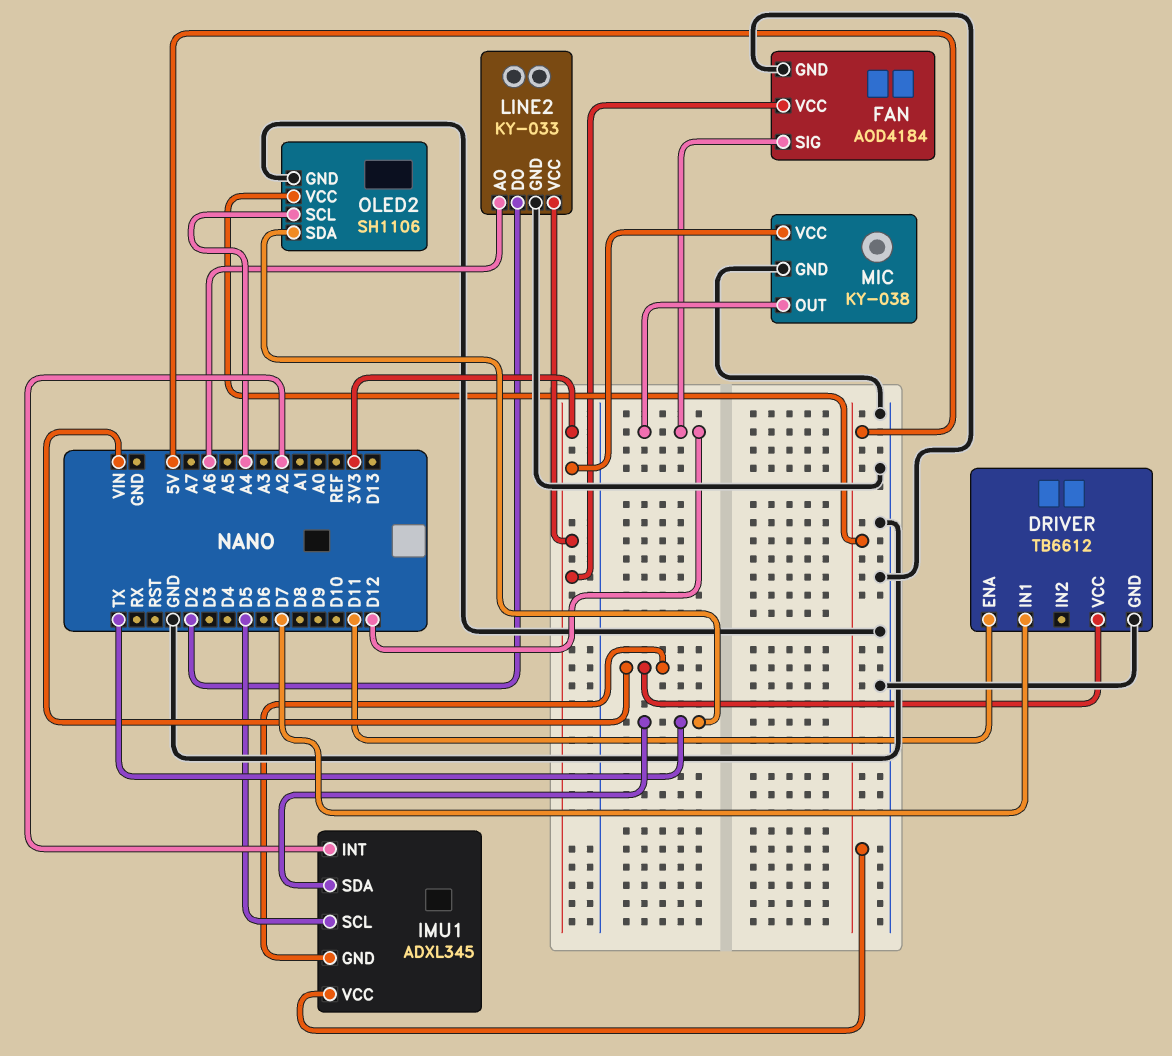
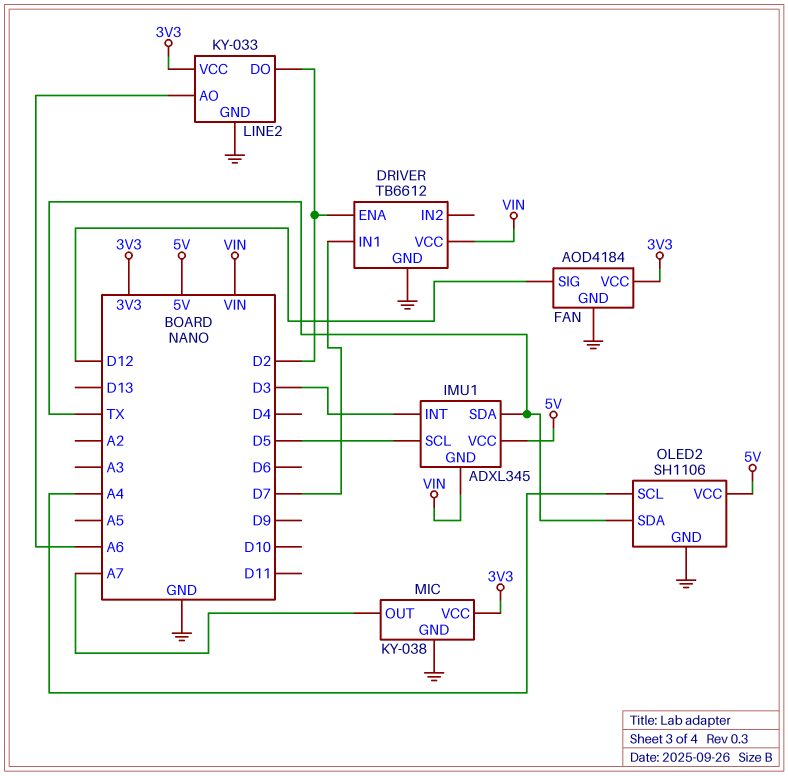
DRIVER pin ENA: D11 -> D2
IMU1 pin INT: A2 -> D3
MIC pin OUT: D12 -> A7

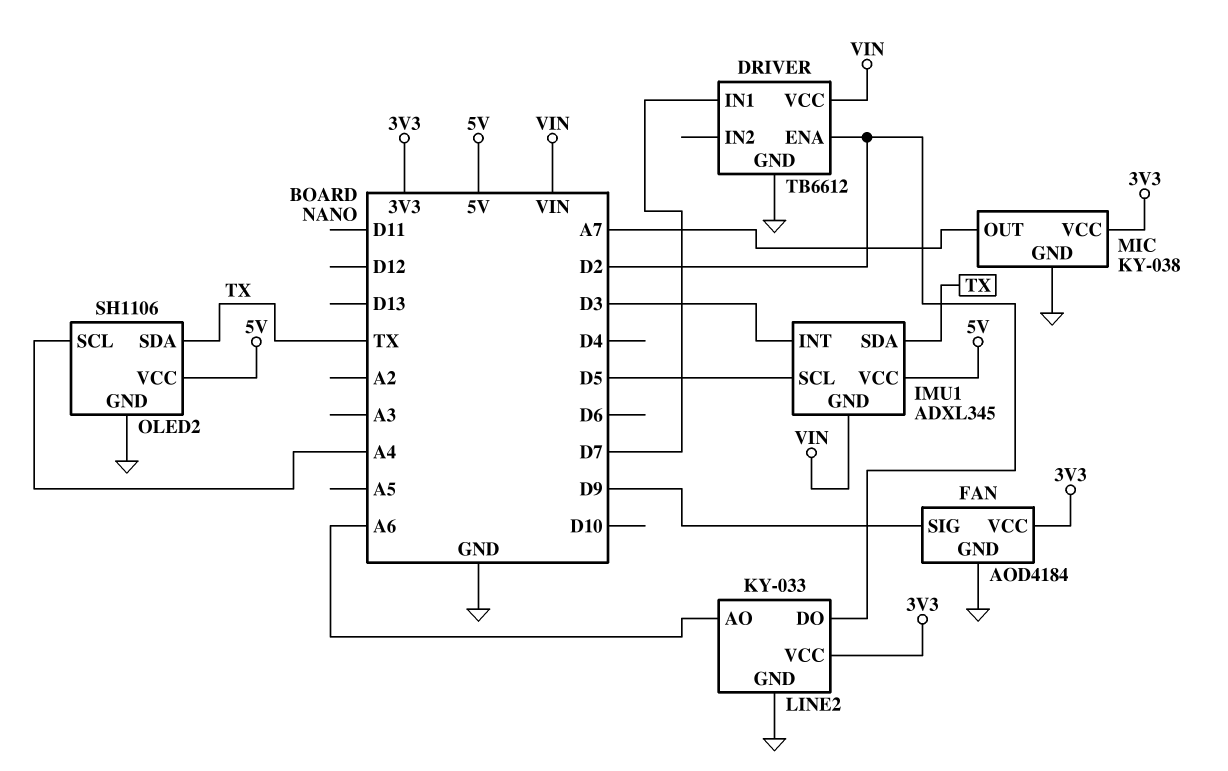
FAN pin SIG: D12 -> D9

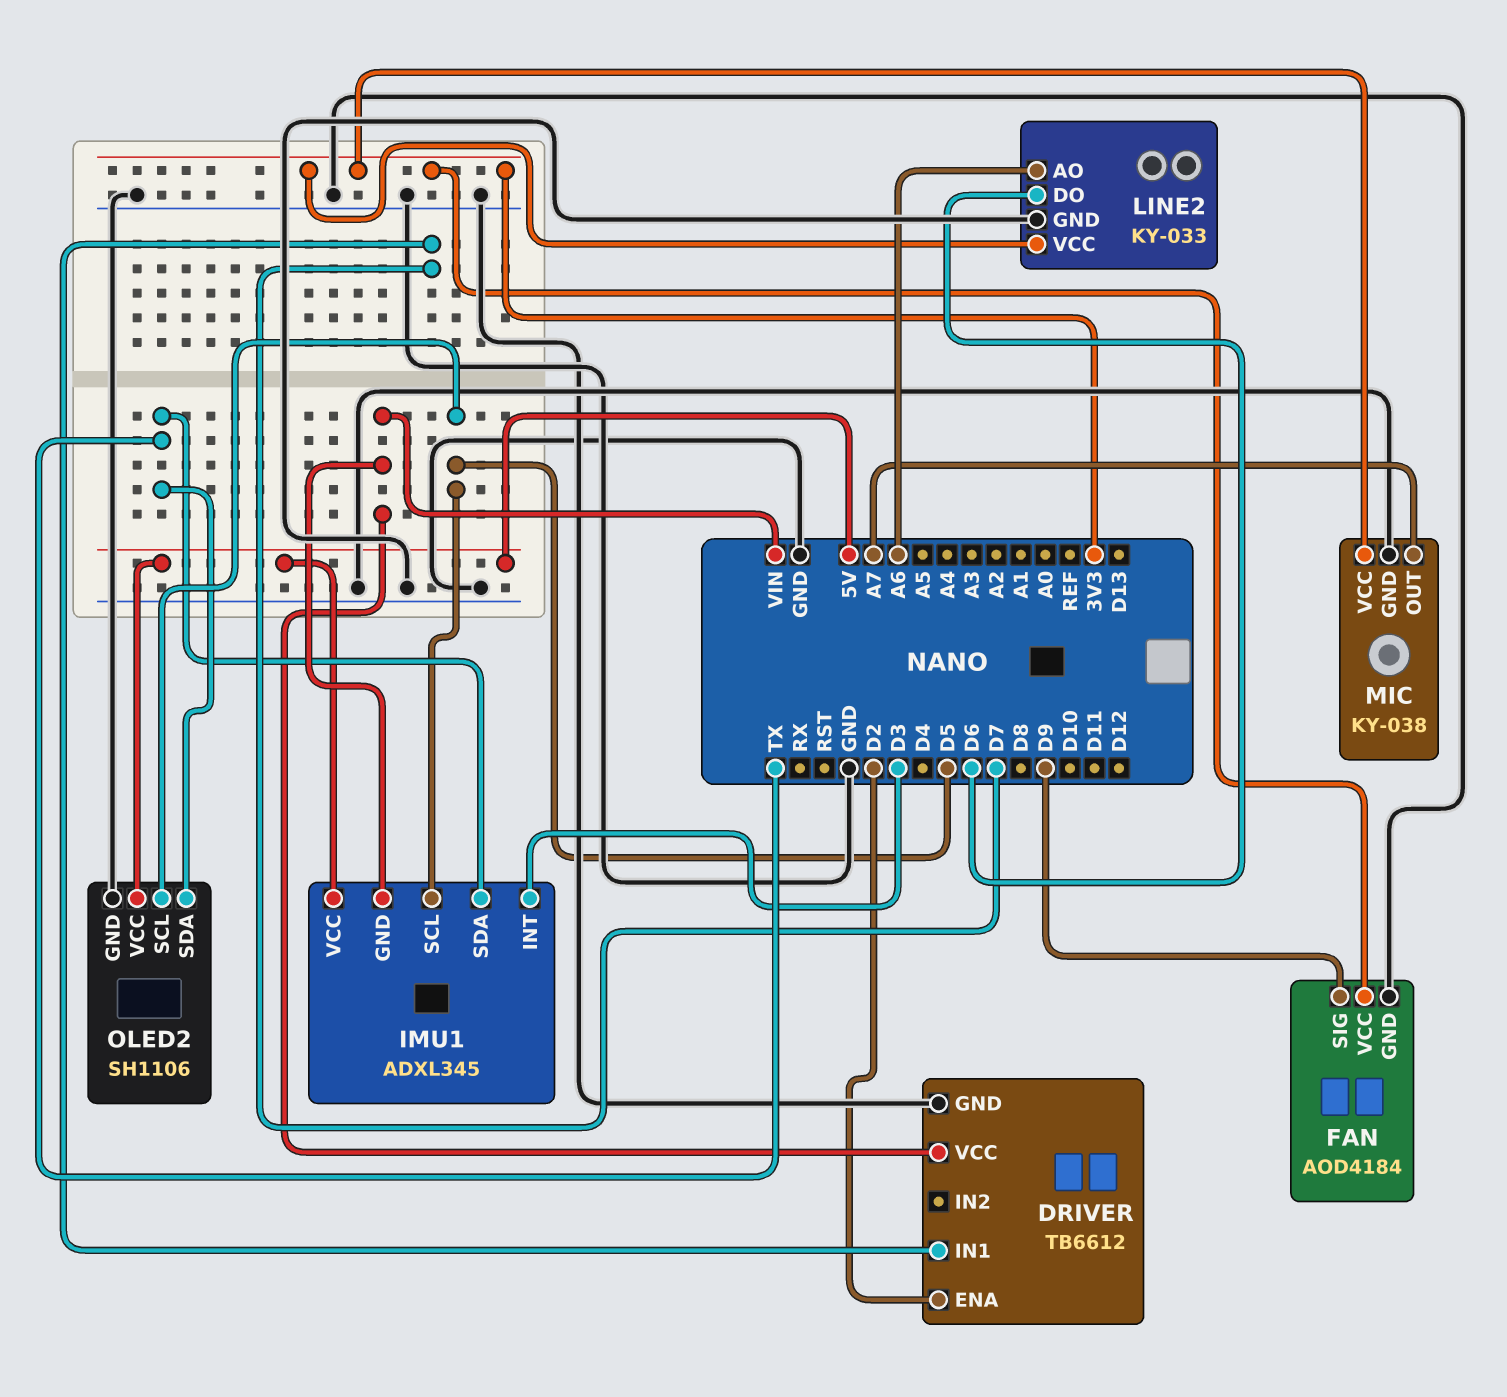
LINE2 pin DO: D2 -> D6
OLED2 pin SCL: A4 -> D5

